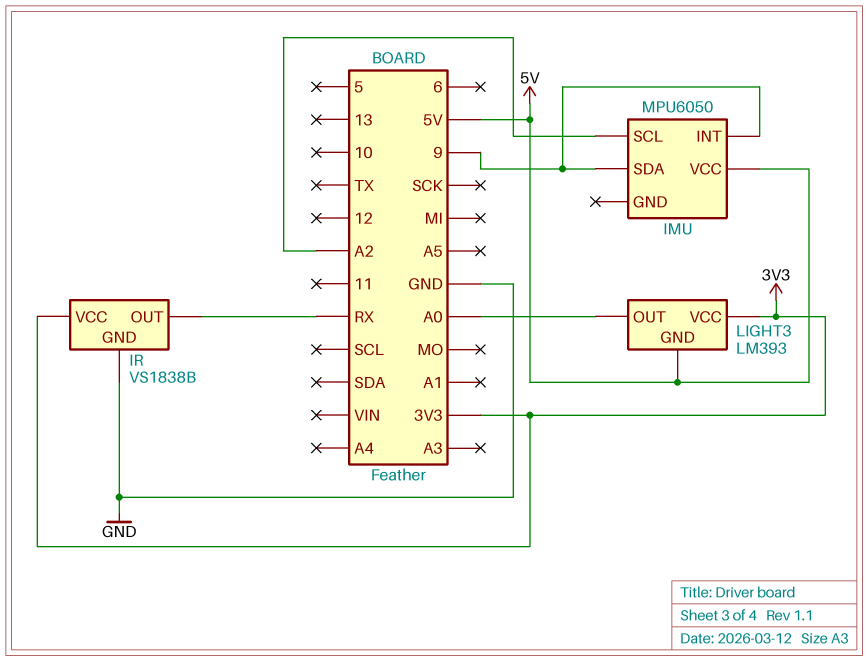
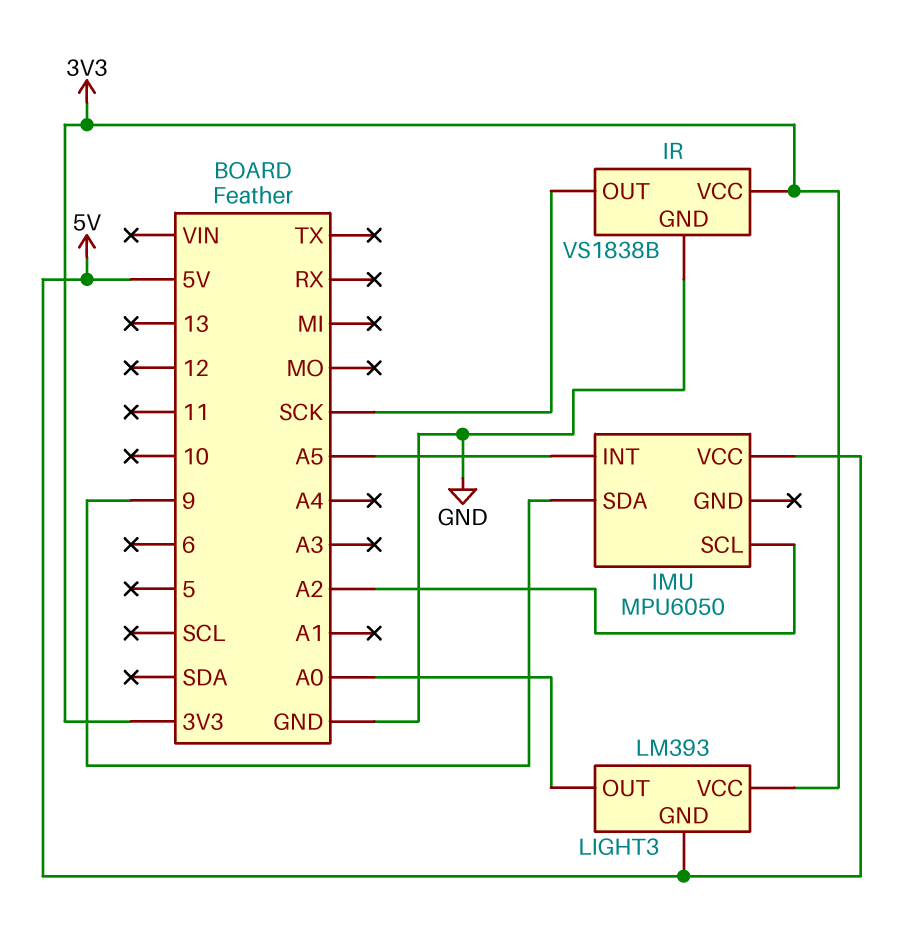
IMU pin INT: 9 -> A5
IR pin OUT: RX -> SCK

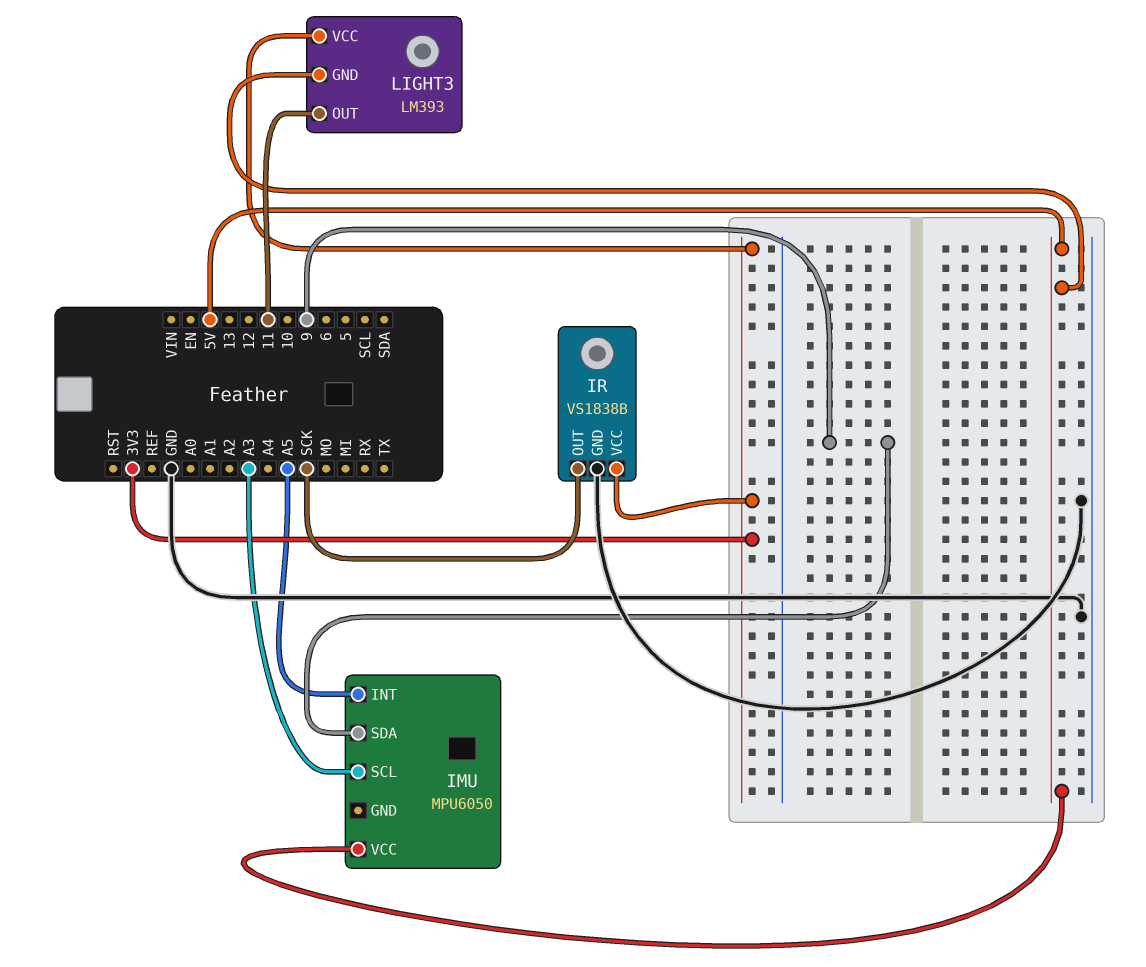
IMU pin SCL: A2 -> A3
LIGHT3 pin OUT: A0 -> 11

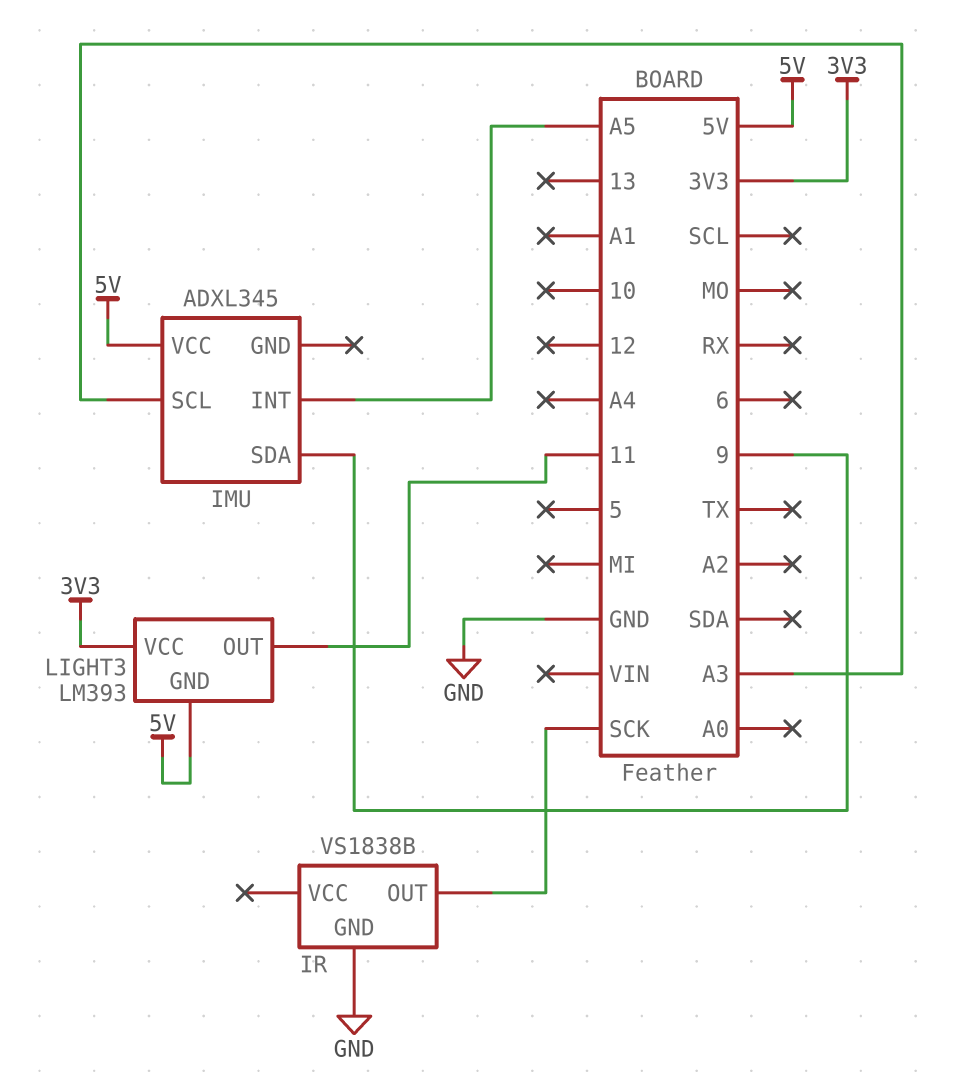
IMU: MPU6050 -> ADXL345
IR pin VCC: 3V3 -> none

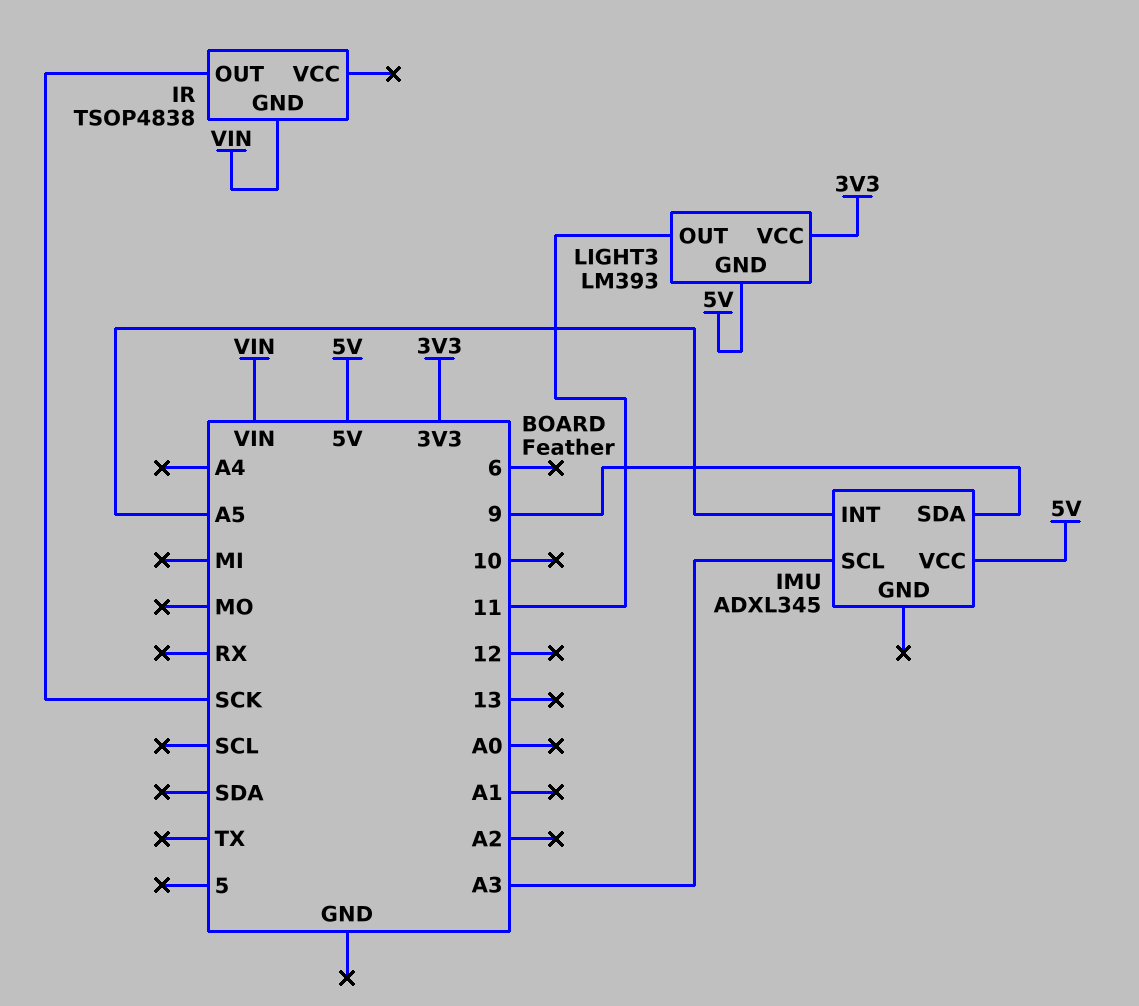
IR: VS1838B -> TSOP4838
IR pin GND: GND -> VIN

